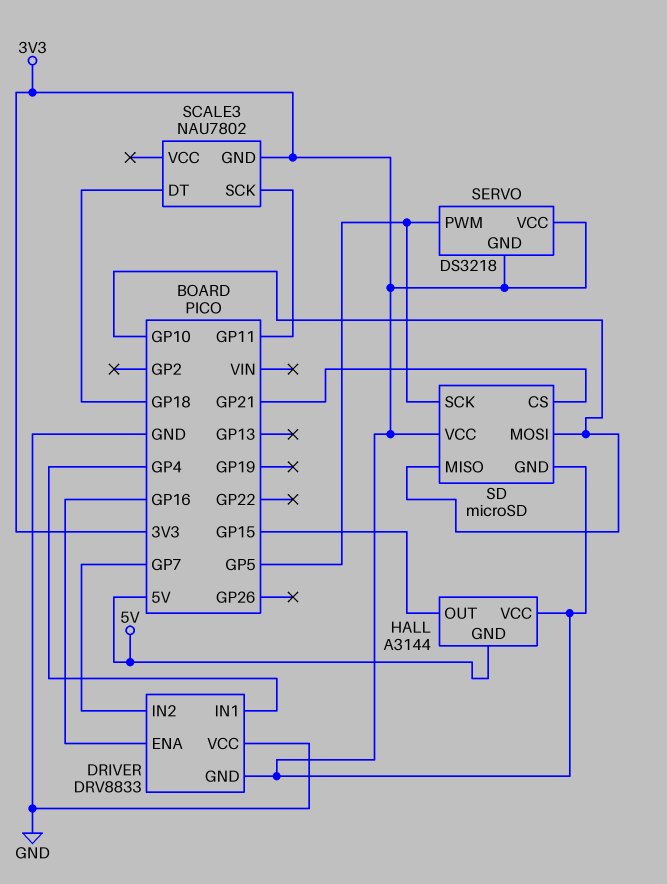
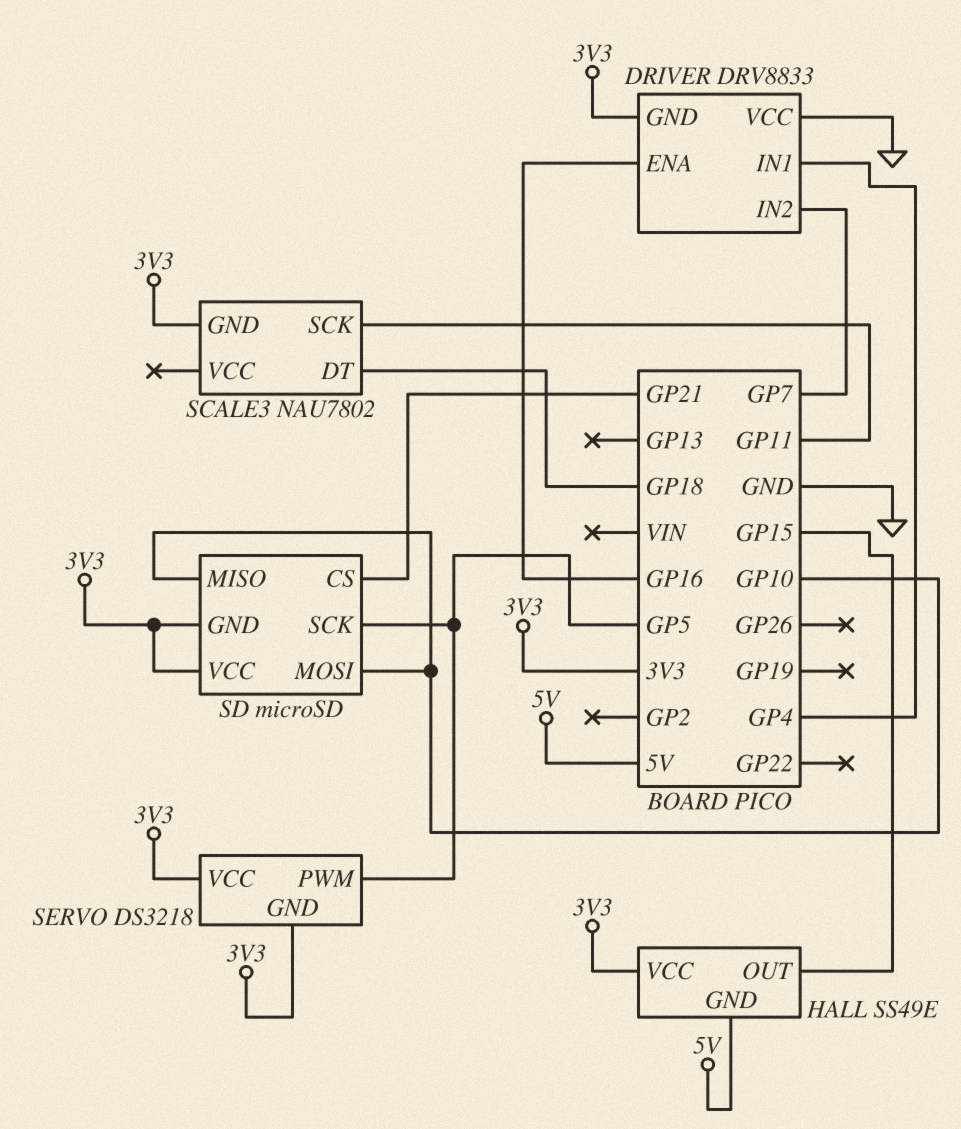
HALL: A3144 -> SS49E

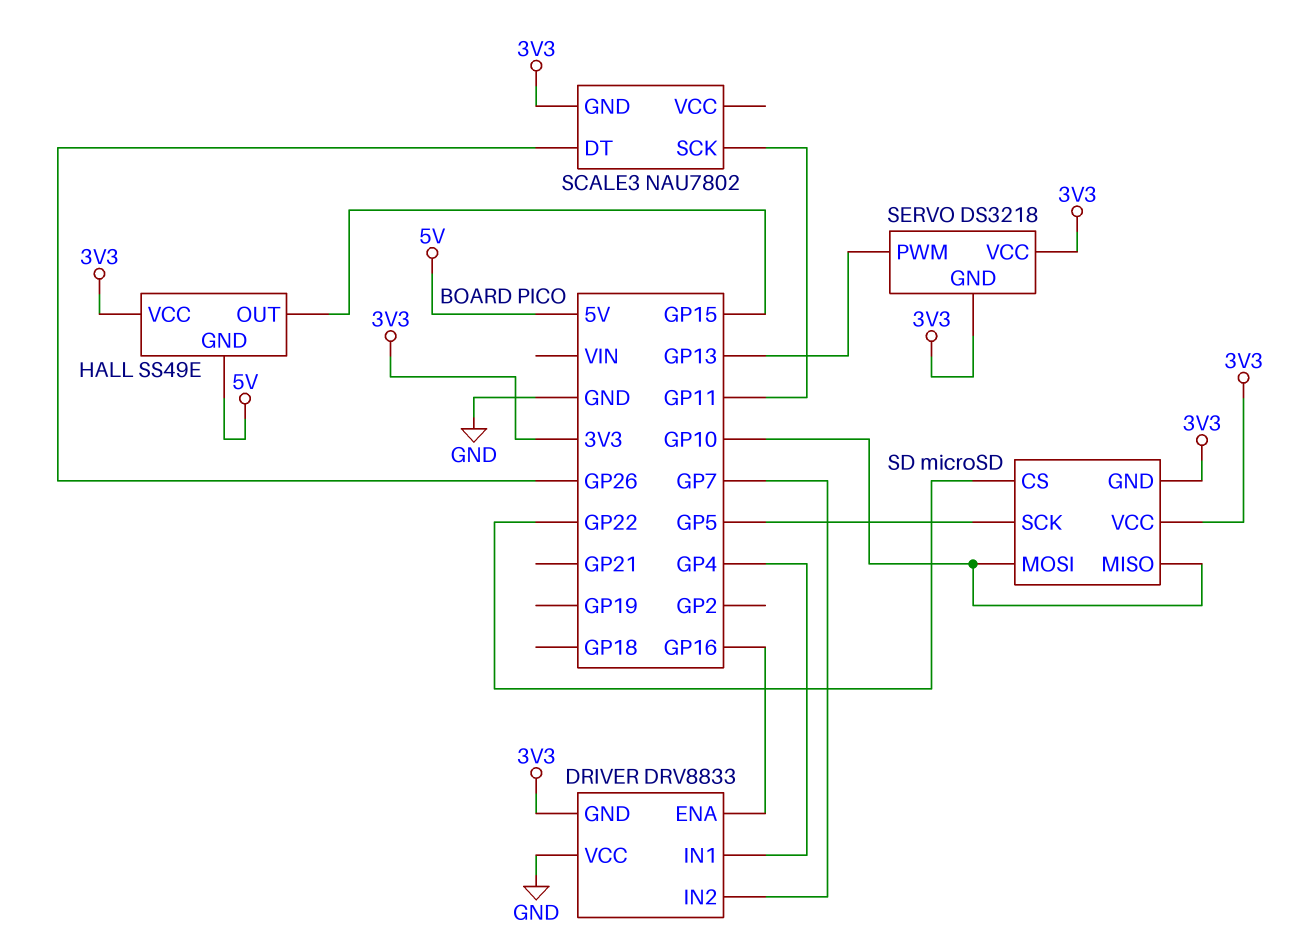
SCALE3 pin DT: GP18 -> GP26
SD pin CS: GP21 -> GP22
SERVO pin PWM: GP5 -> GP13

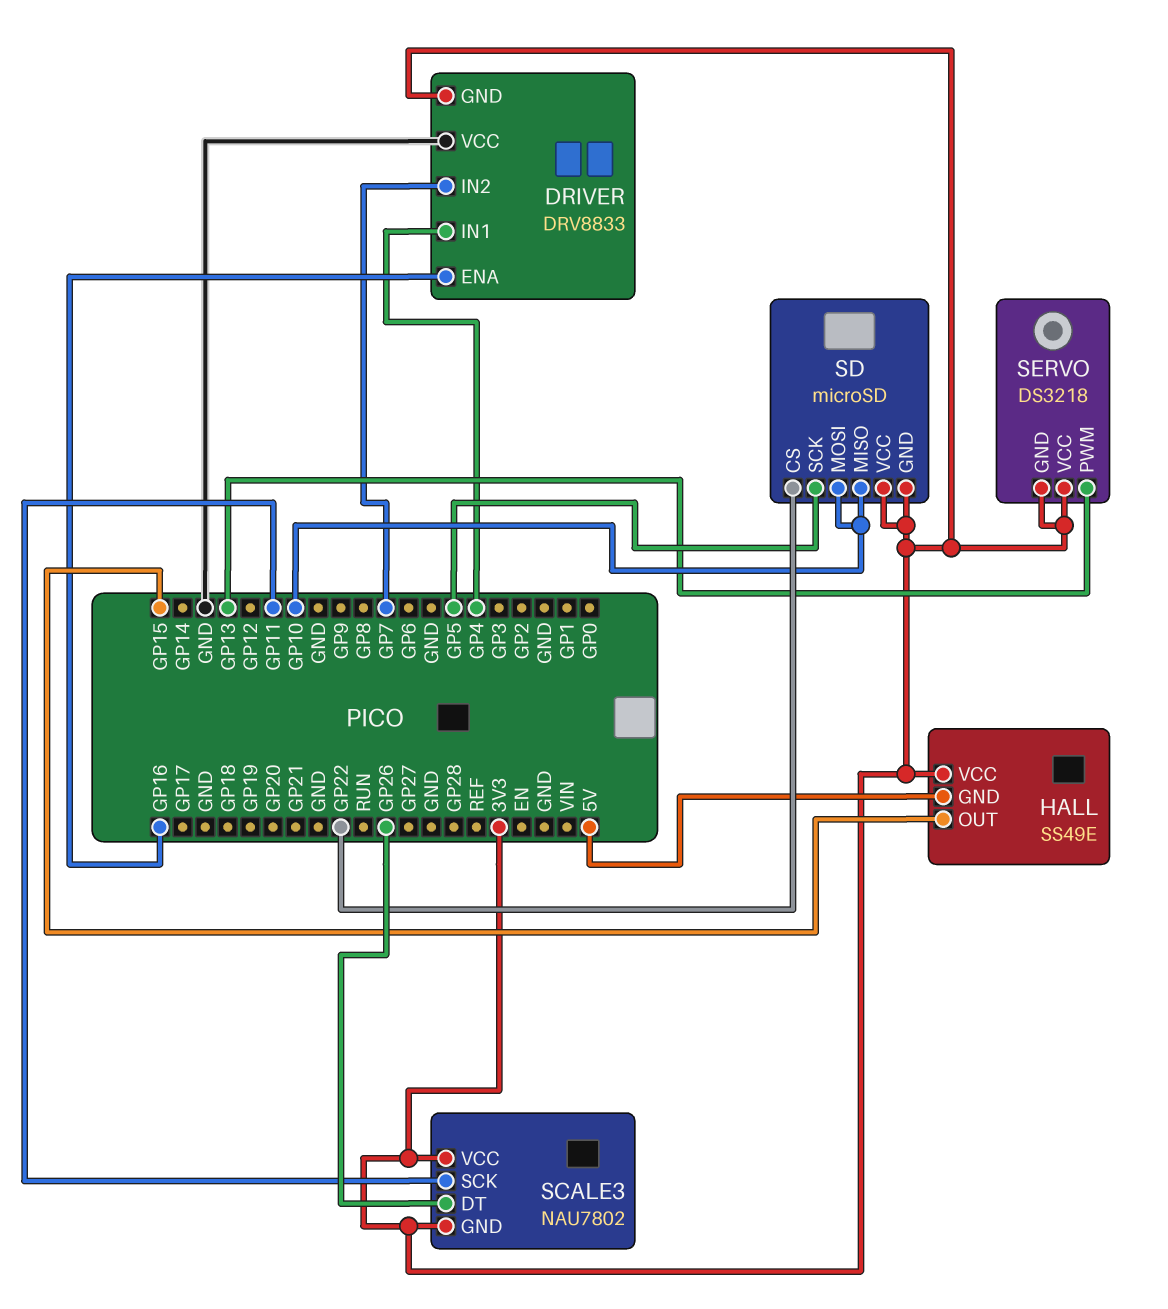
SCALE3 pin VCC: none -> 3V3

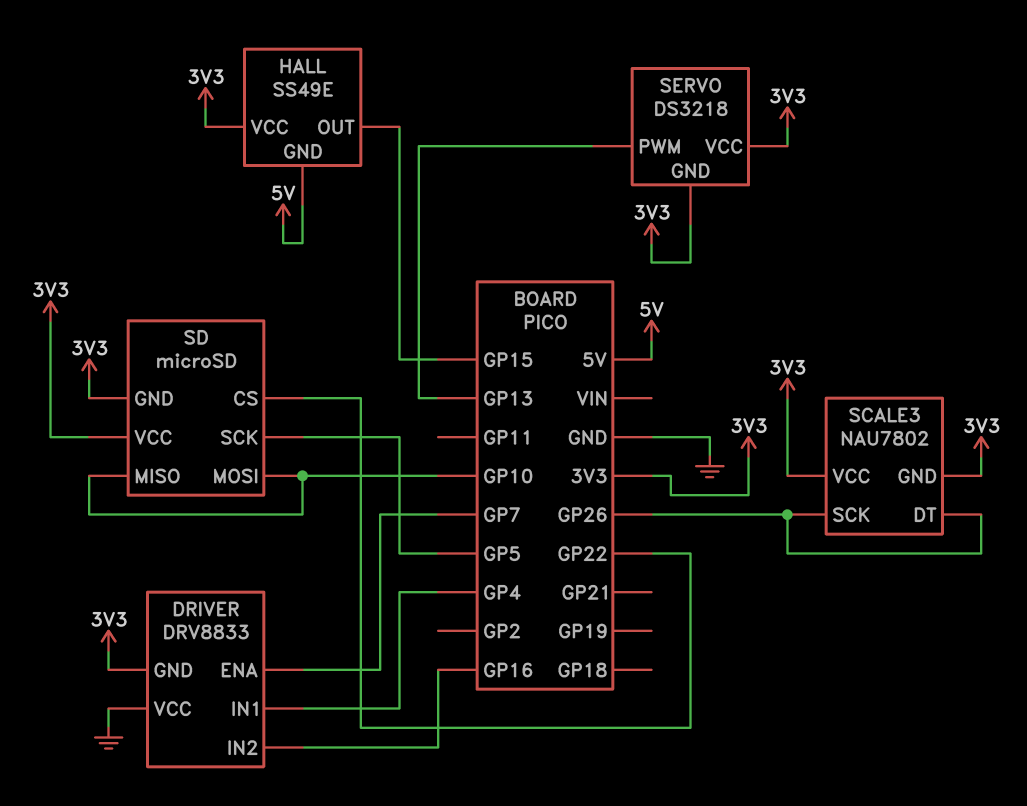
DRIVER pin ENA: GP16 -> GP7
DRIVER pin IN2: GP7 -> GP16
SCALE3 pin SCK: GP11 -> GP26

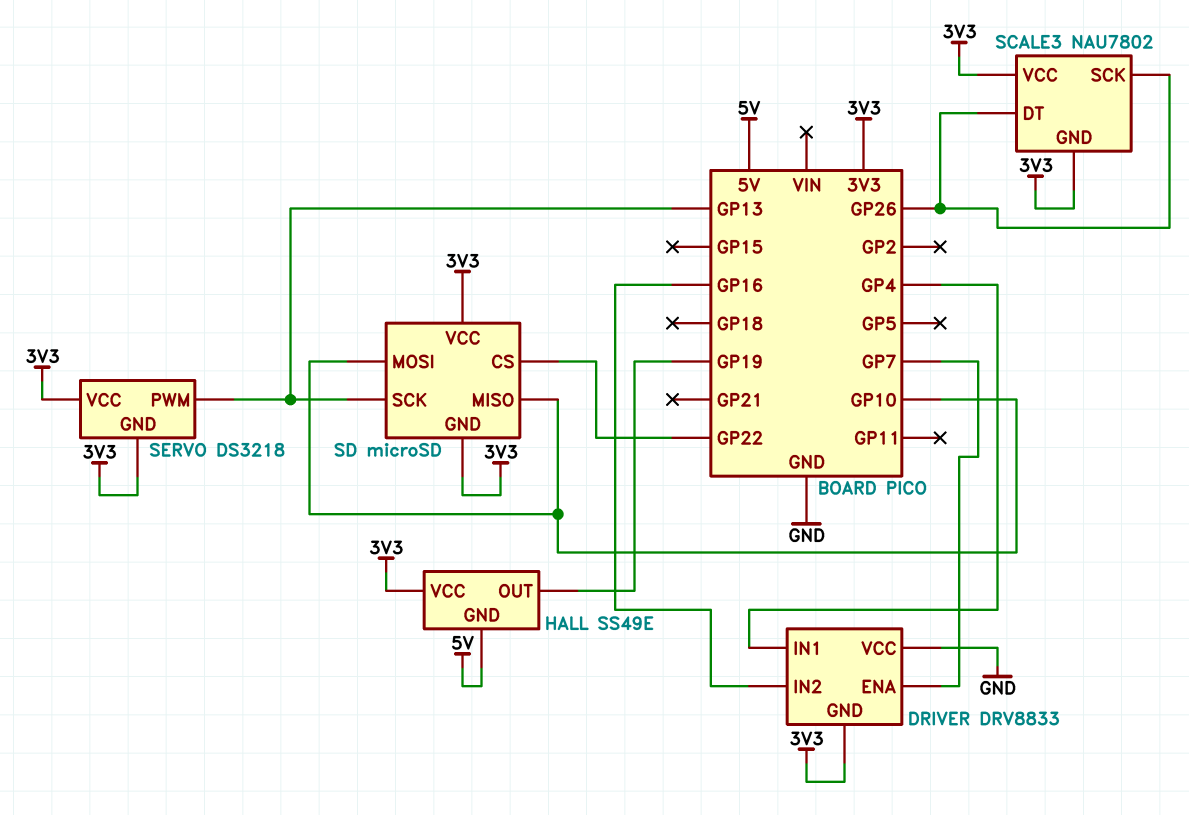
HALL pin OUT: GP15 -> GP19
SD pin SCK: GP5 -> GP13

